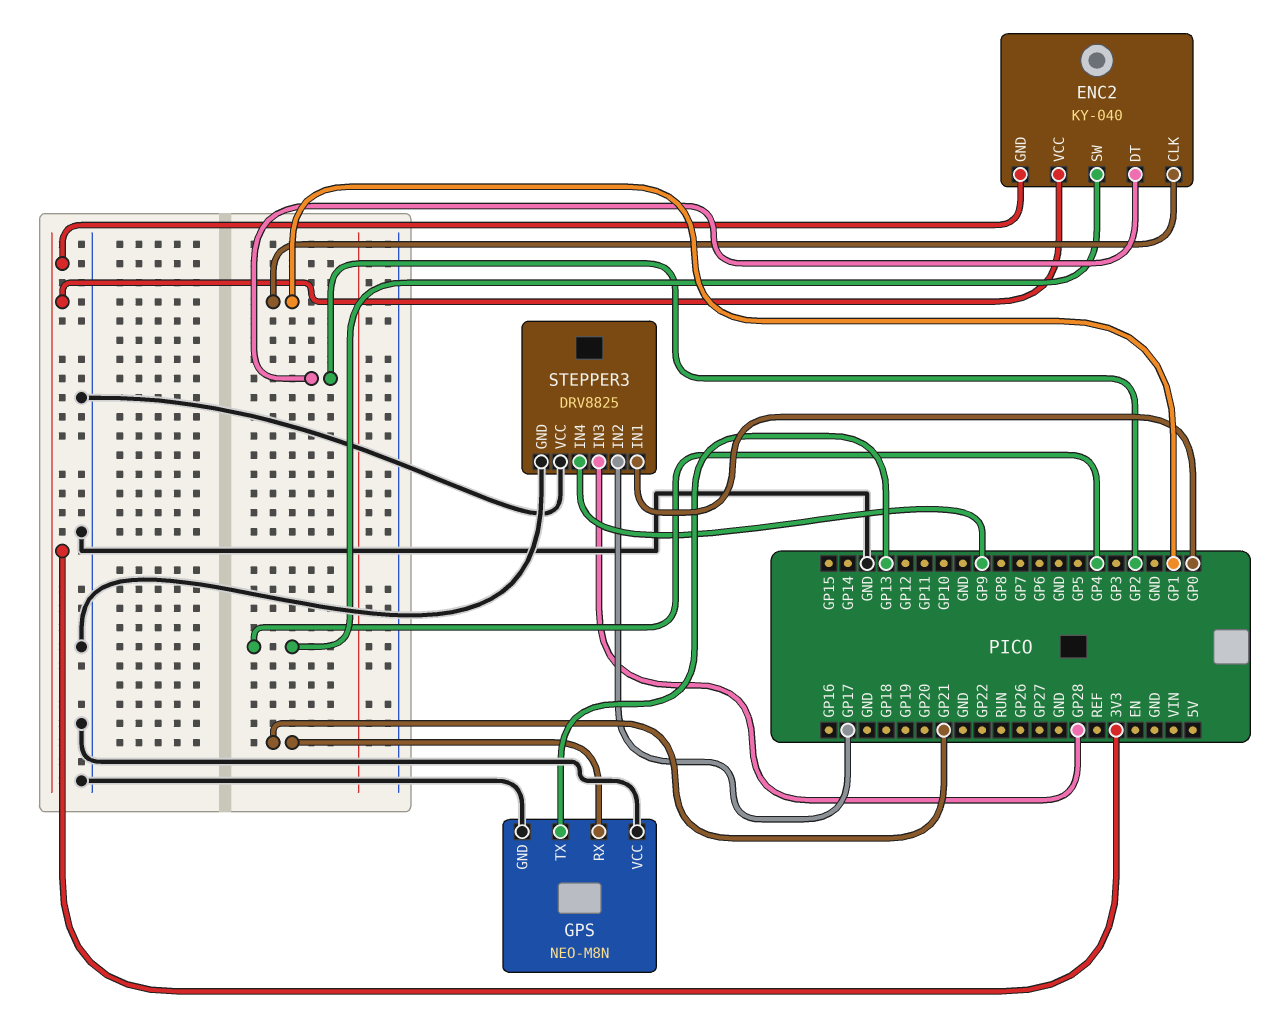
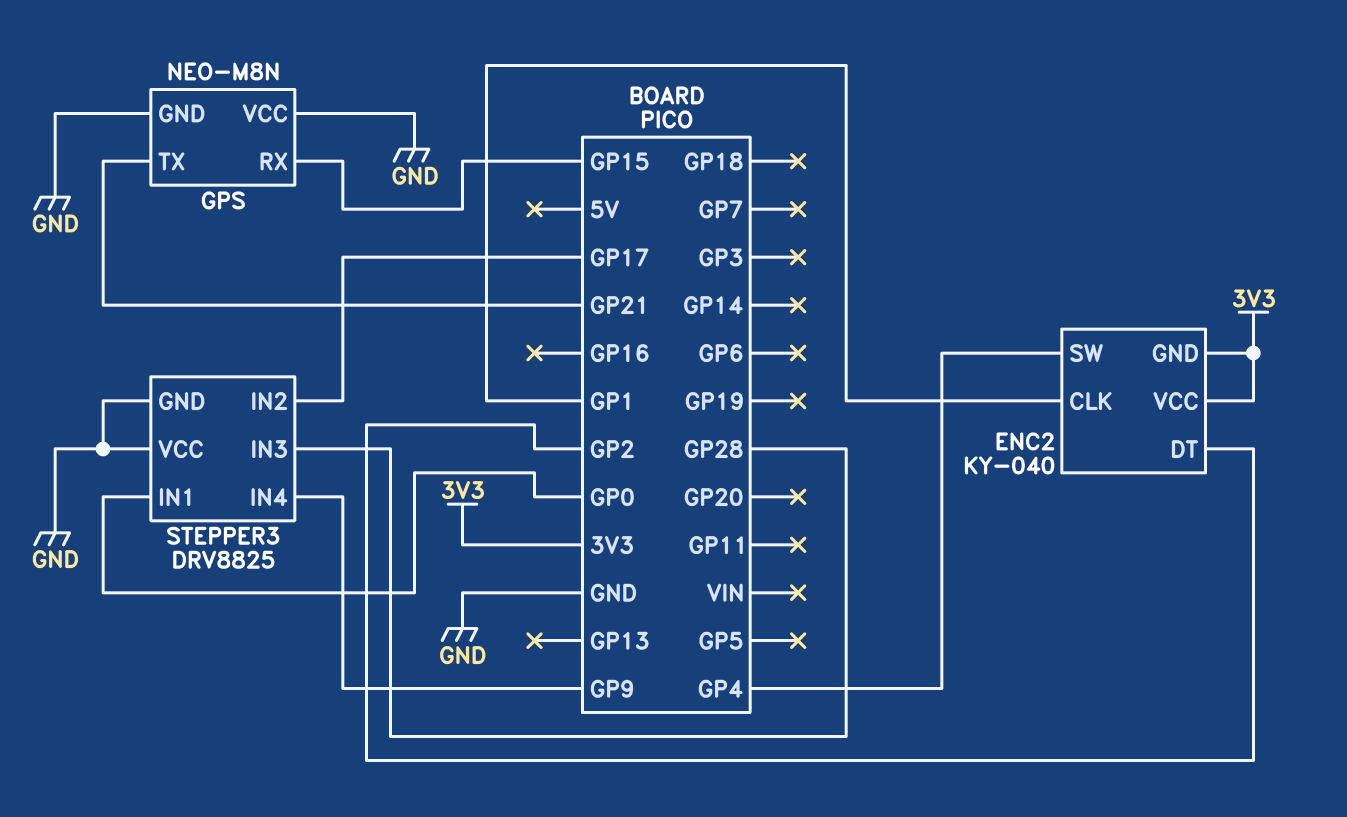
GPS pin RX: GP21 -> GP15
GPS pin TX: GP13 -> GP21

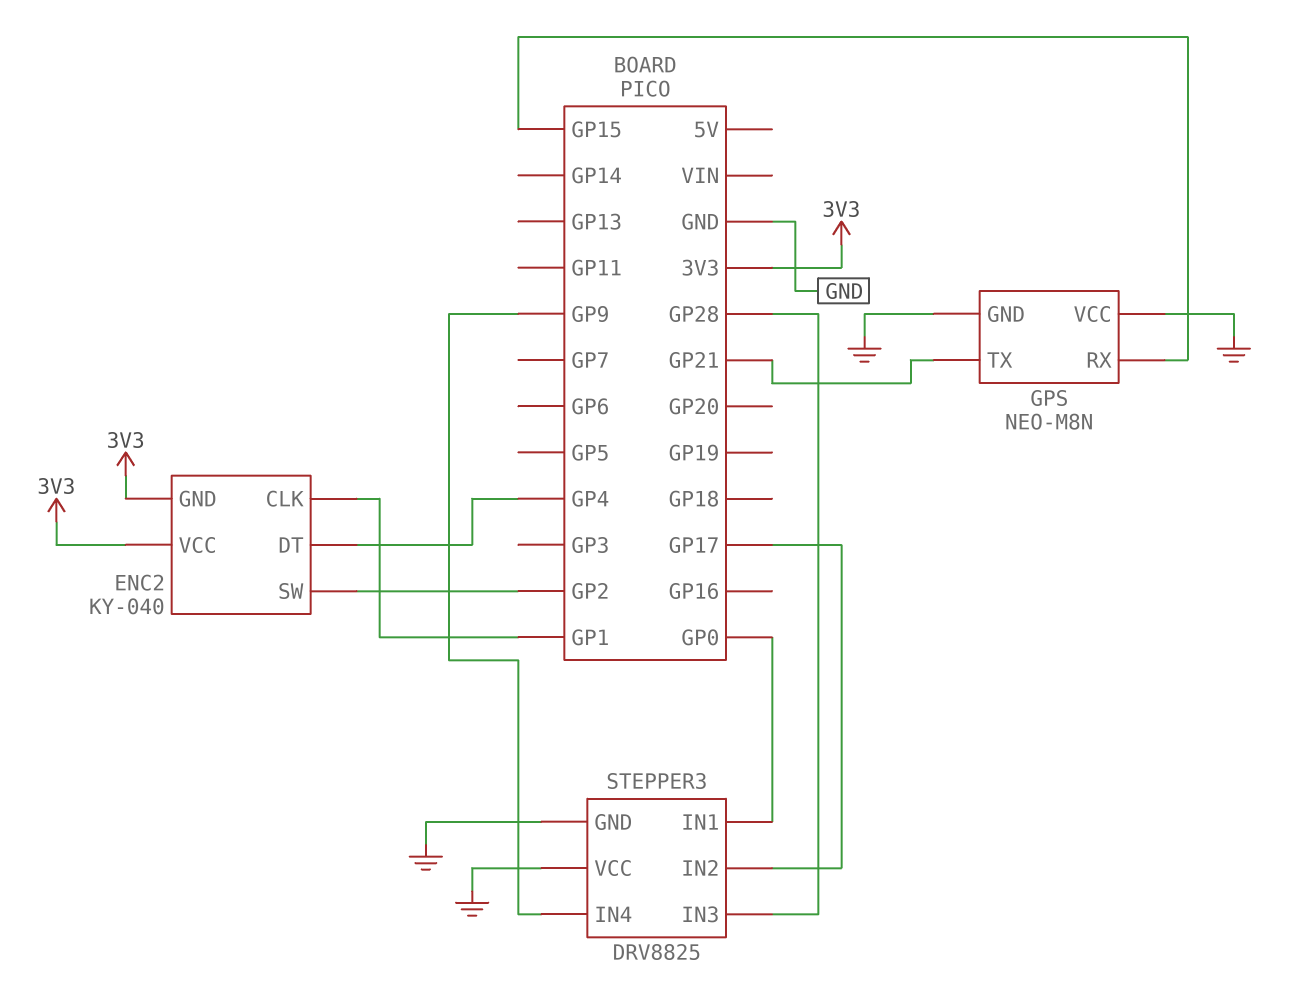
ENC2 pin DT: GP2 -> GP4
ENC2 pin SW: GP4 -> GP2

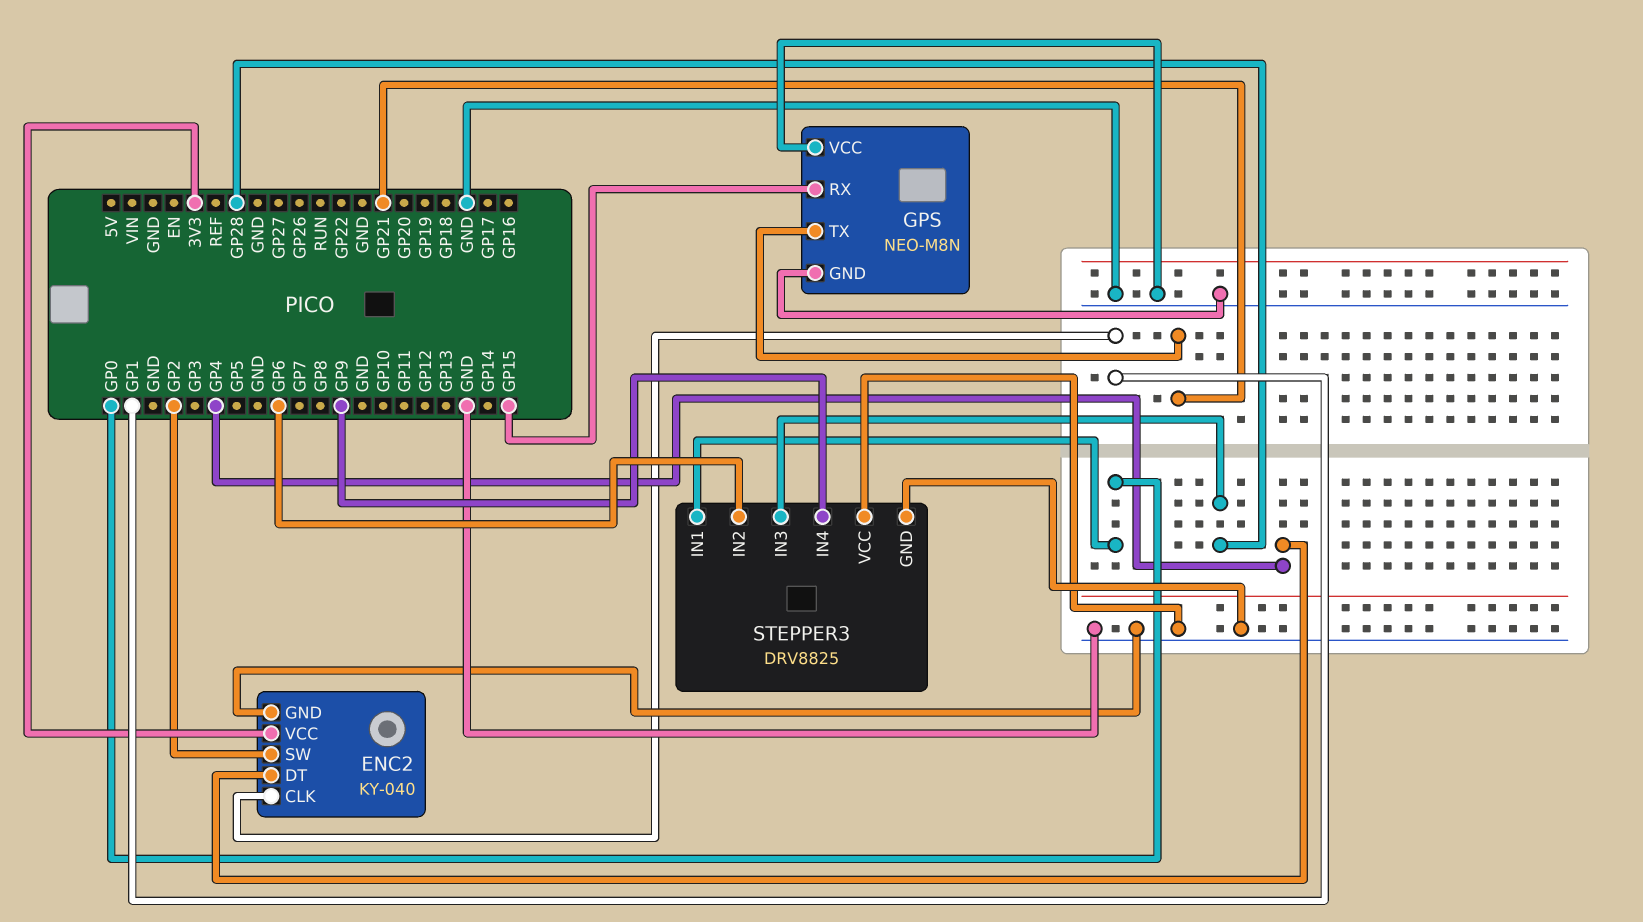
ENC2 pin GND: 3V3 -> GND
STEPPER3 pin IN2: GP17 -> GP6

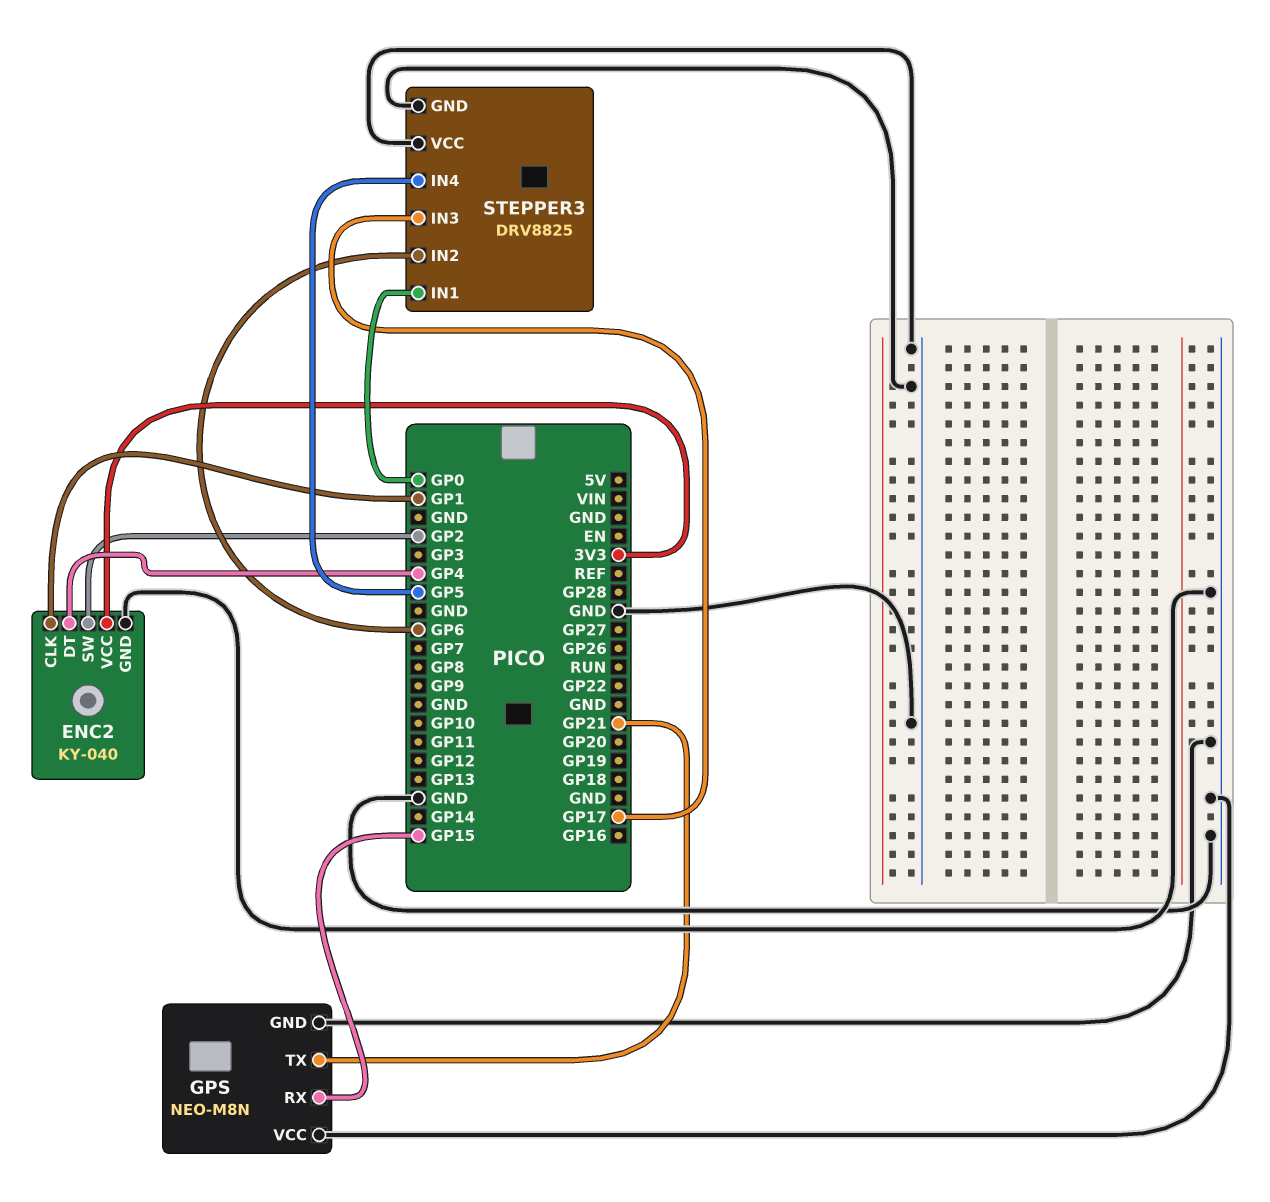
STEPPER3 pin IN3: GP28 -> GP17
STEPPER3 pin IN4: GP9 -> GP5

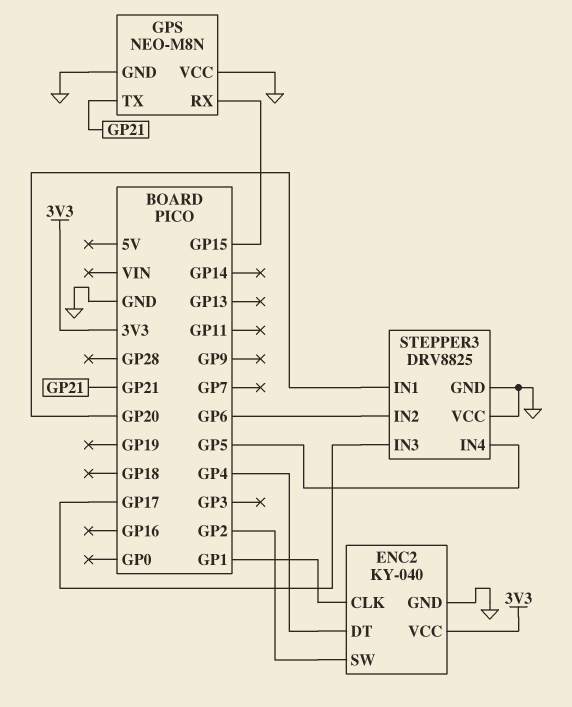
STEPPER3 pin IN1: GP0 -> GP20

